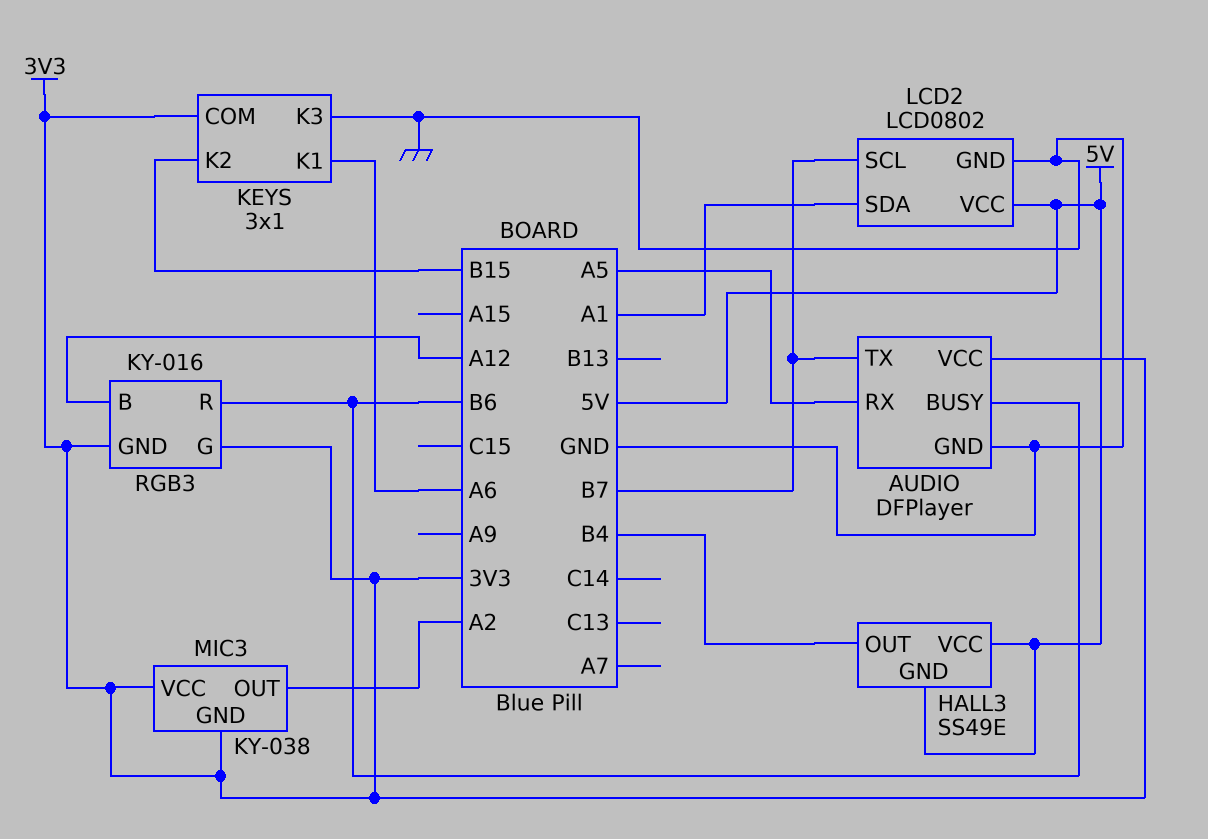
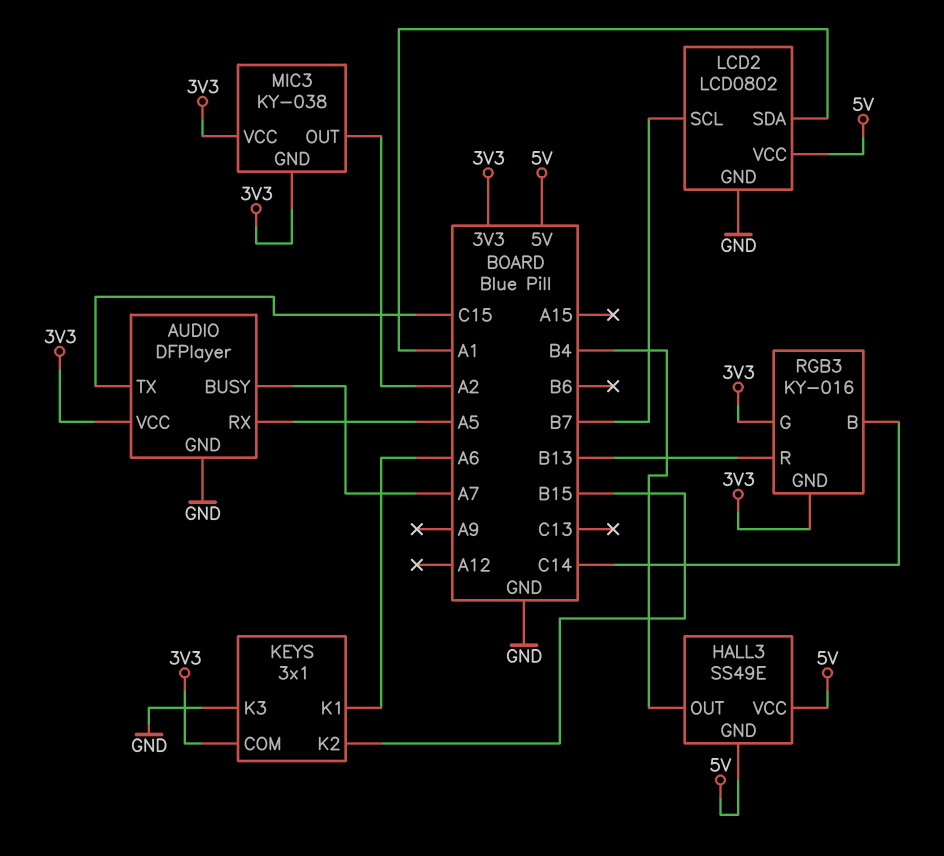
AUDIO pin BUSY: B6 -> A7
AUDIO pin TX: B7 -> C15
RGB3 pin B: A12 -> C14
RGB3 pin R: B6 -> B13

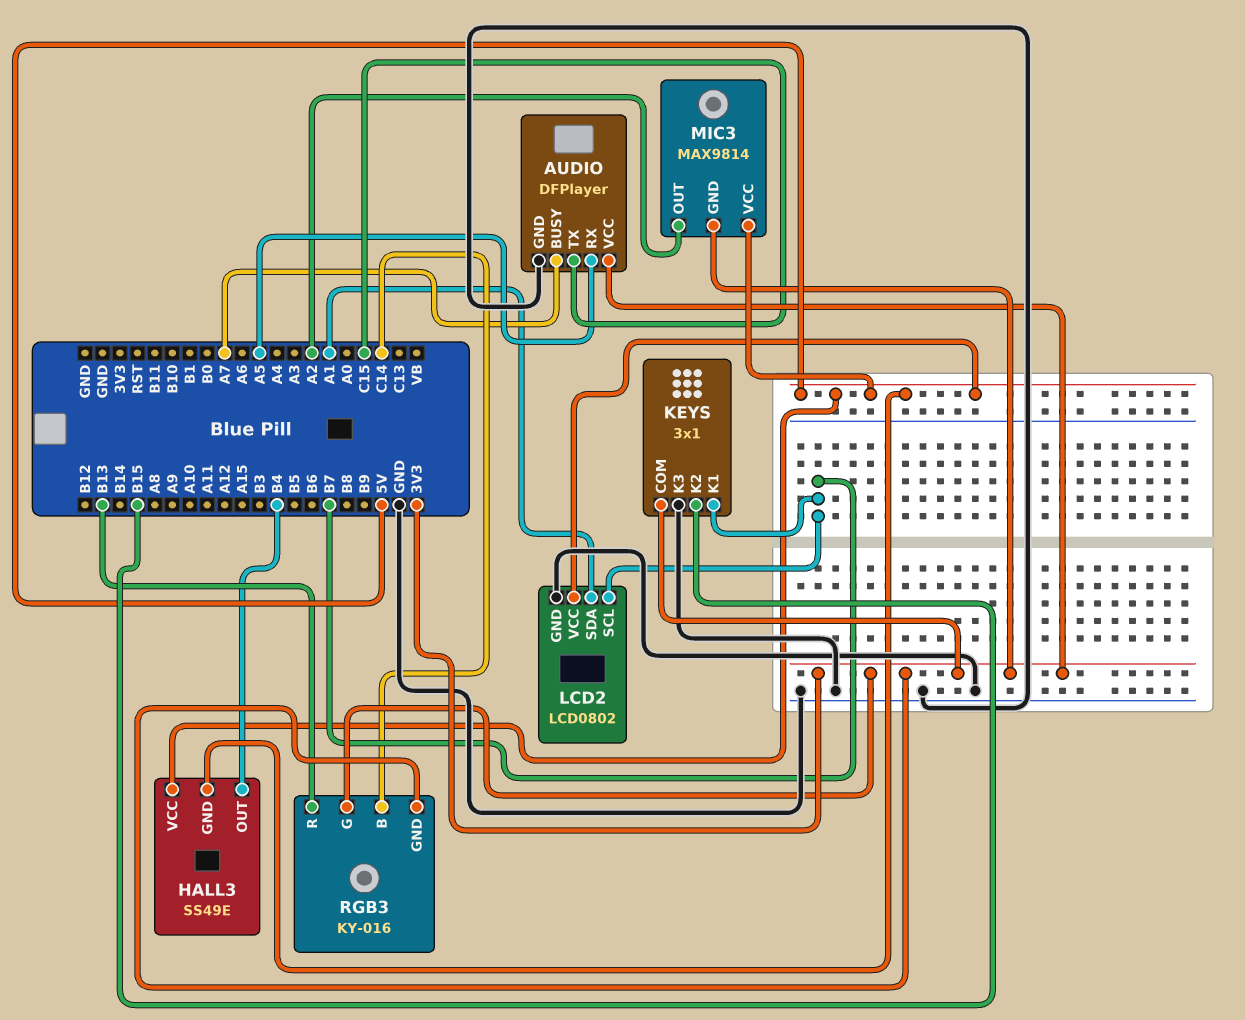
KEYS pin K1: A6 -> B7
MIC3: KY-038 -> MAX9814
MIC3 pin VCC: 3V3 -> 5V

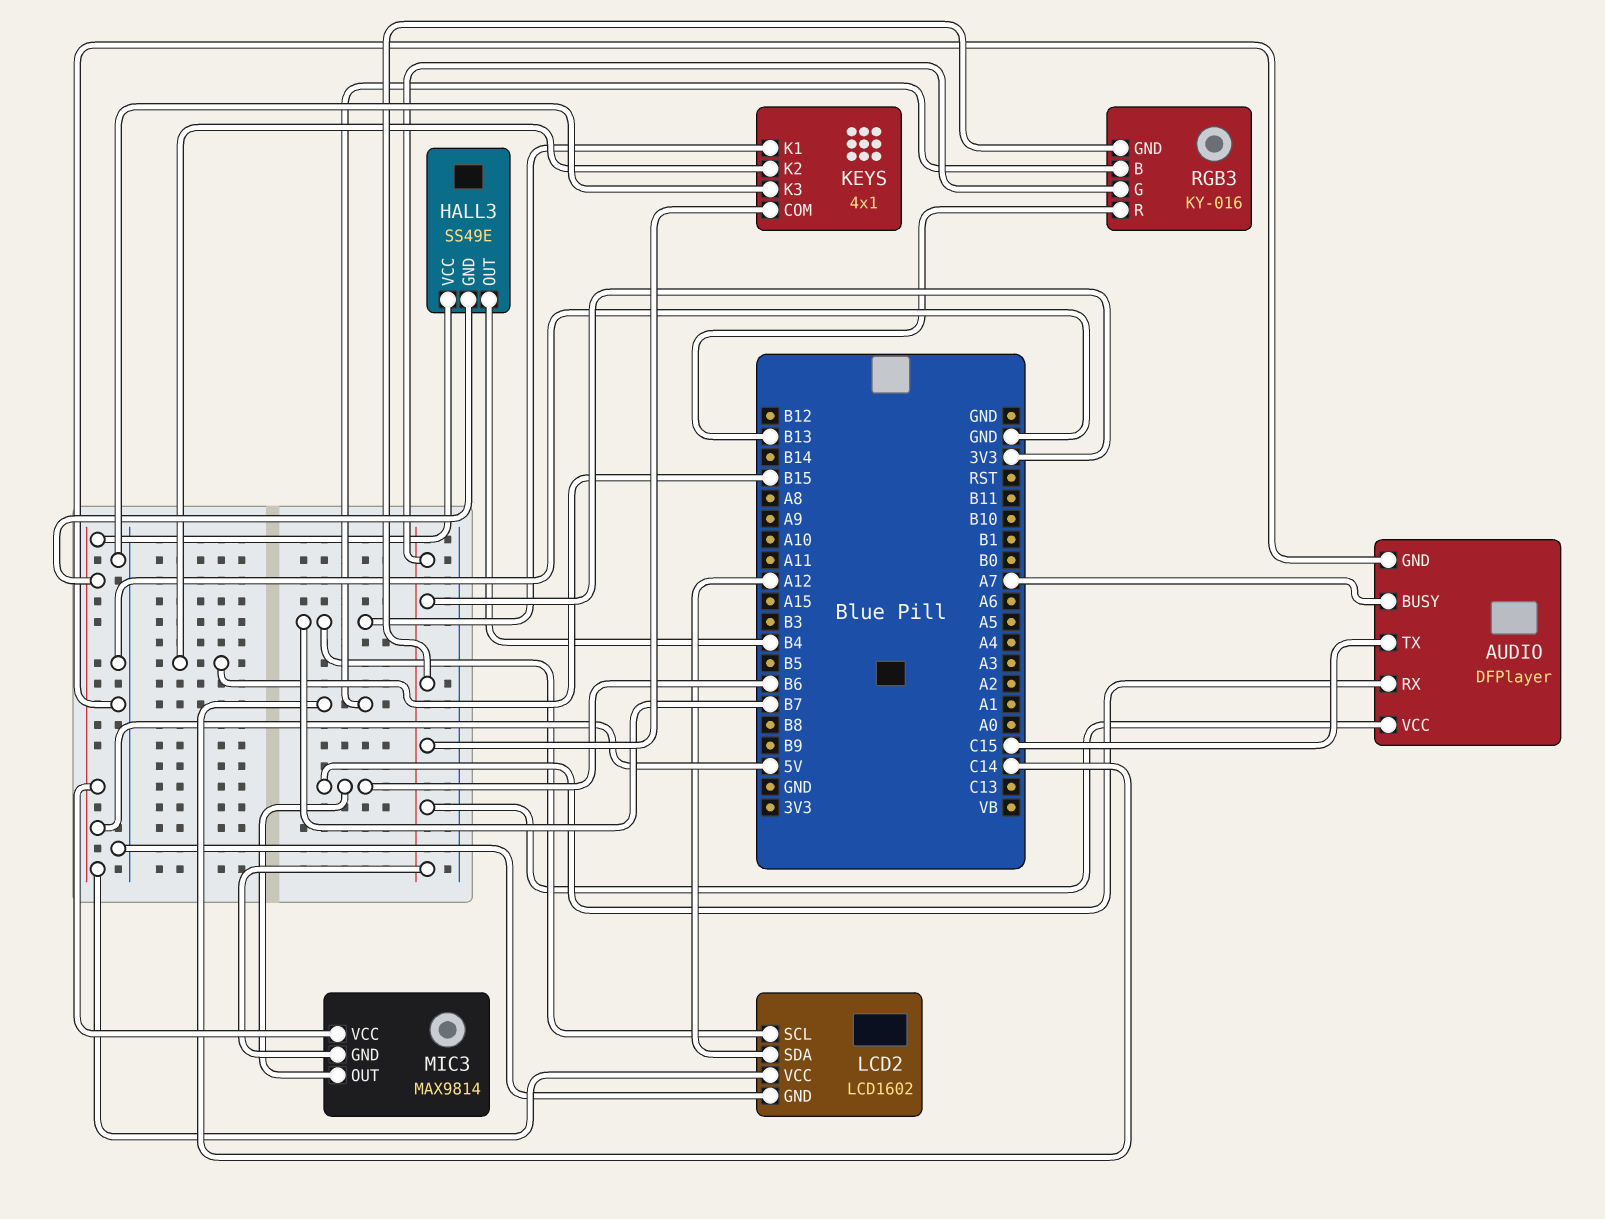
AUDIO pin RX: A5 -> B6
KEYS: 3x1 -> 4x1
LCD2: LCD0802 -> LCD1602
LCD2 pin SDA: A1 -> A12
MIC3 pin OUT: A2 -> B6

